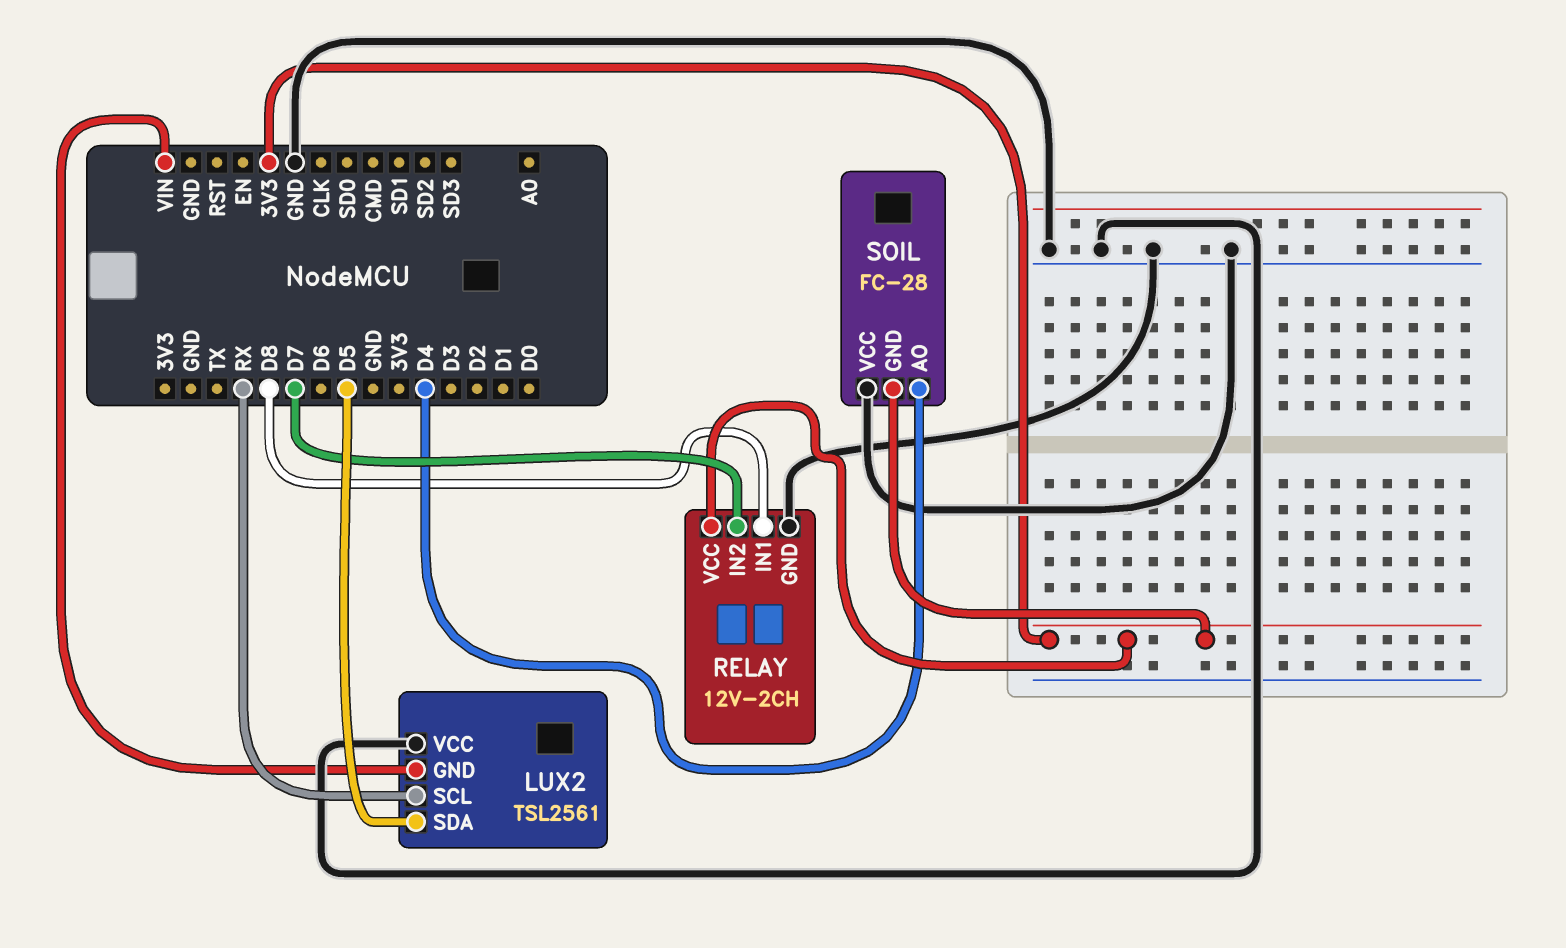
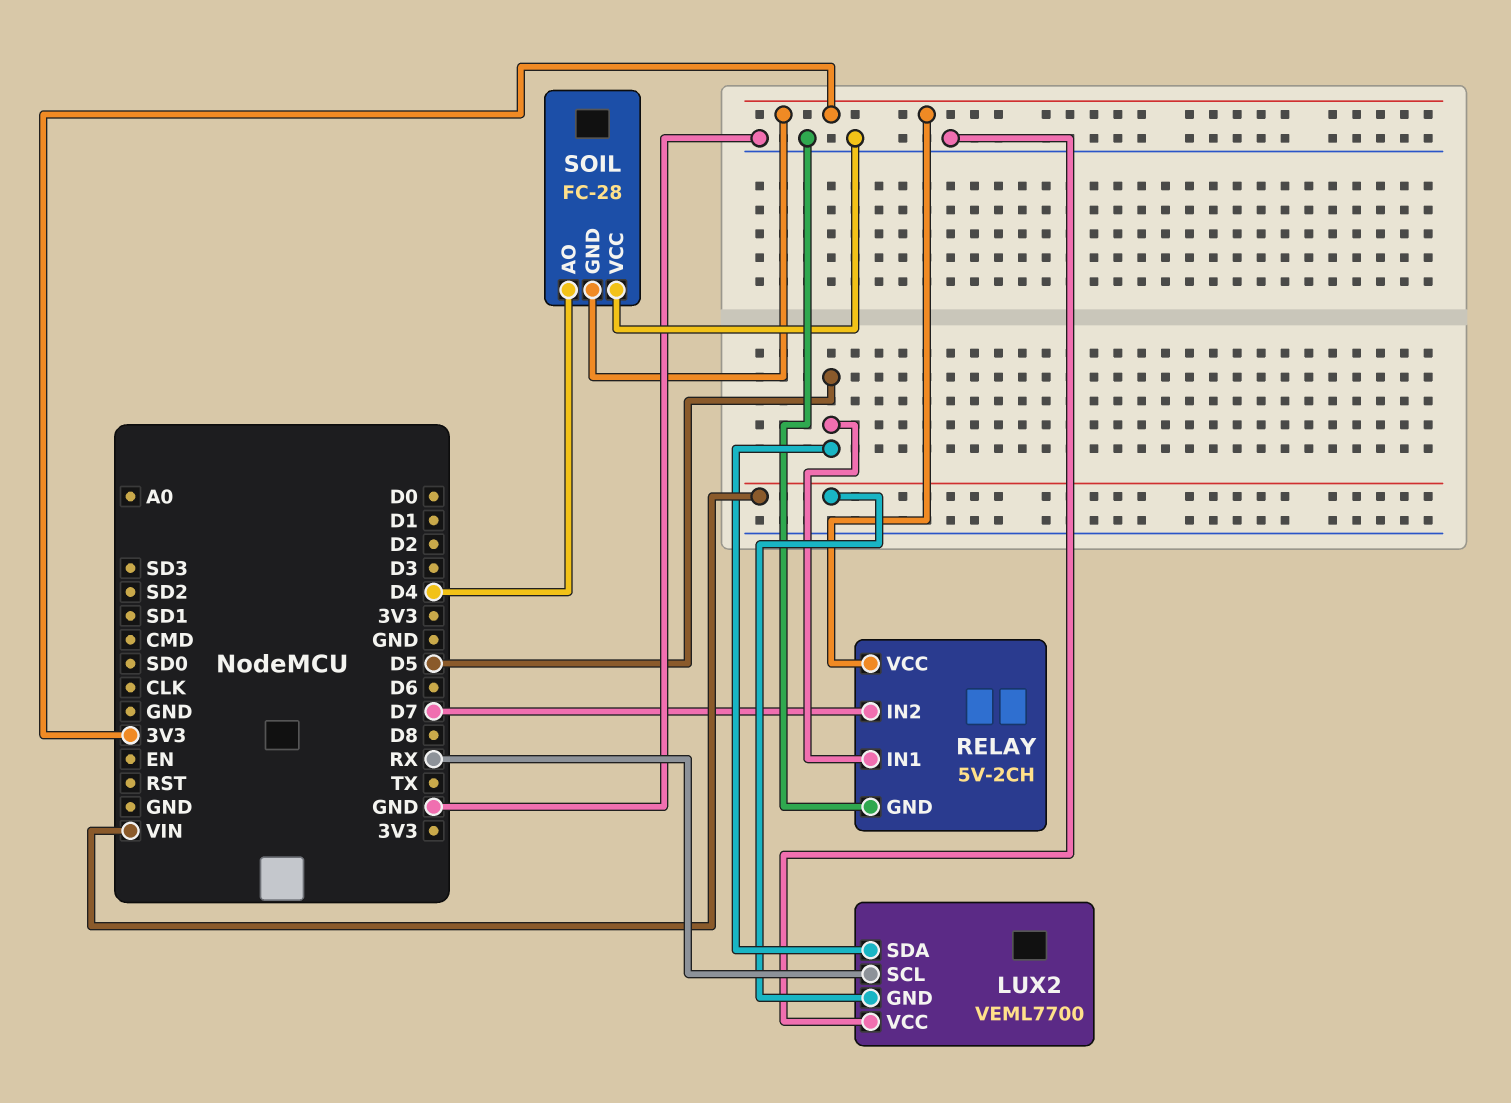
LUX2: TSL2561 -> VEML7700
RELAY: 12V-2CH -> 5V-2CH
RELAY pin IN1: D8 -> D5

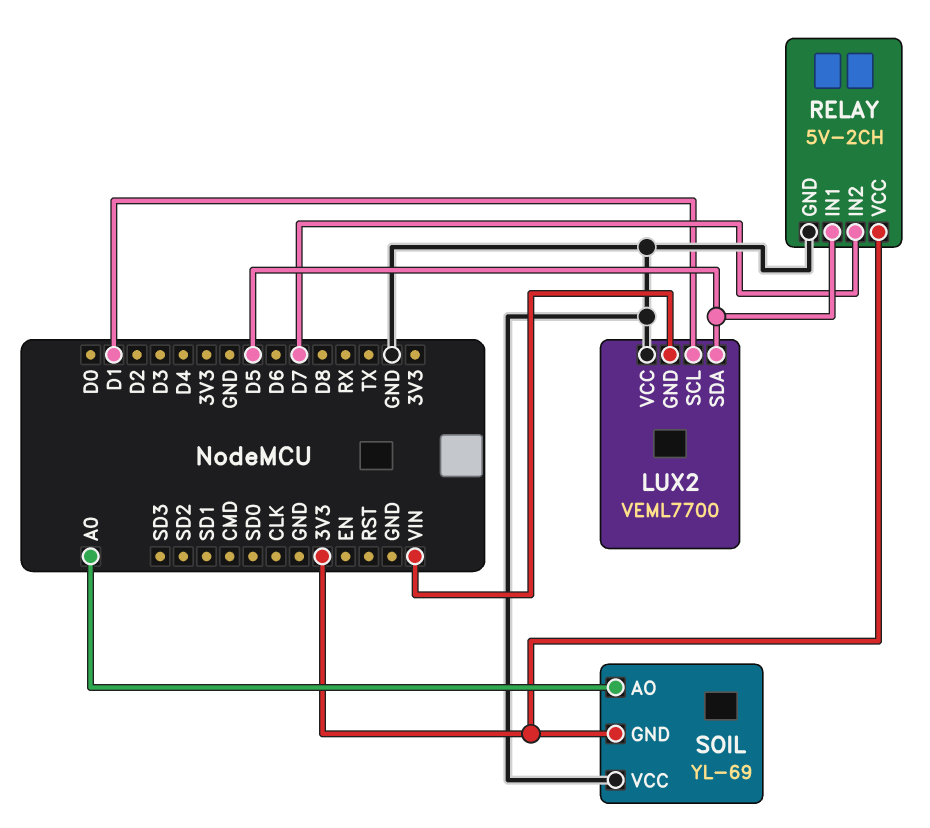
LUX2 pin SCL: RX -> D1
SOIL: FC-28 -> YL-69
SOIL pin AO: D4 -> A0

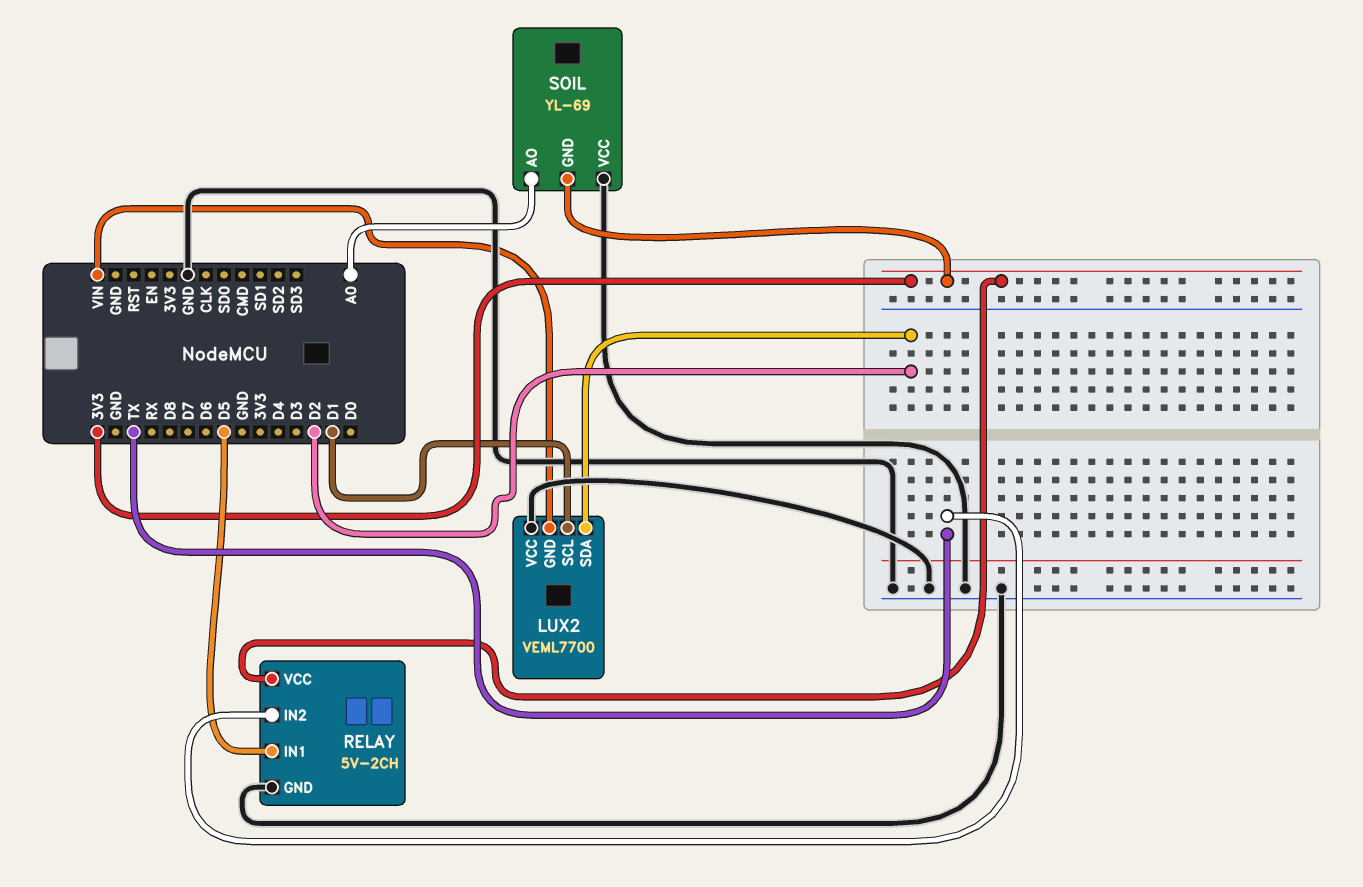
LUX2 pin SDA: D5 -> D2
RELAY pin IN2: D7 -> TX

